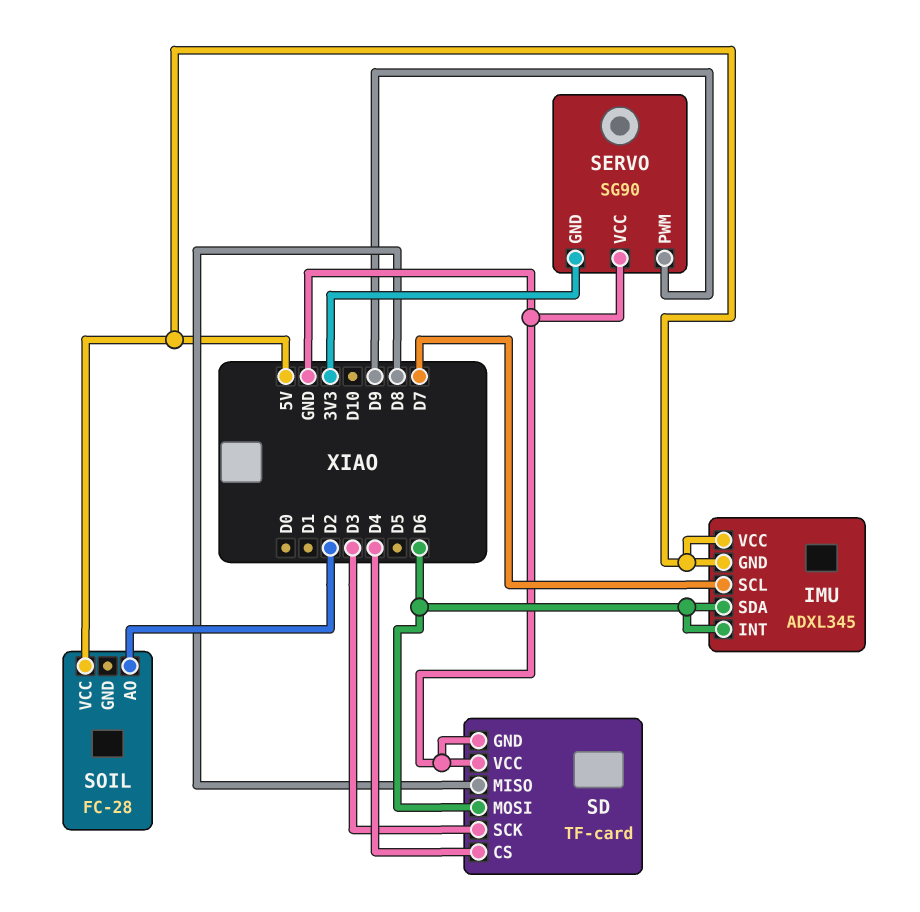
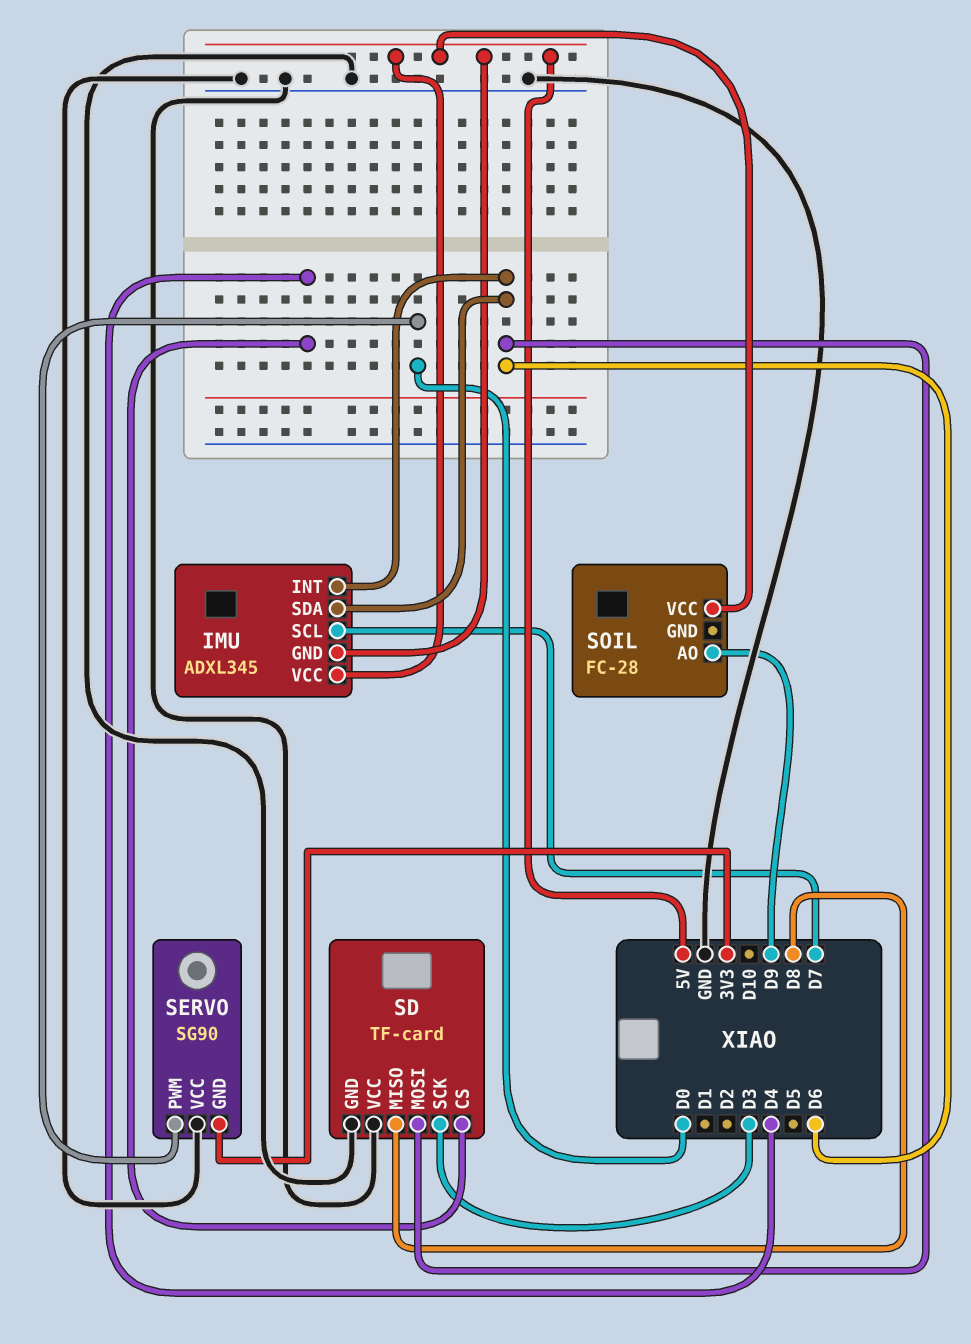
SERVO pin PWM: D9 -> D0
SOIL pin AO: D2 -> D9

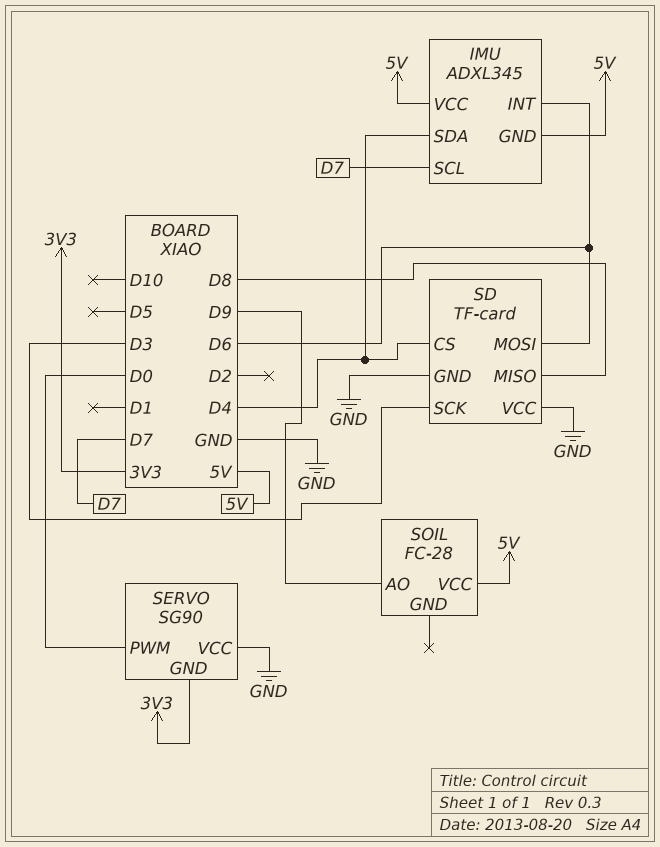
IMU pin SDA: D6 -> D4

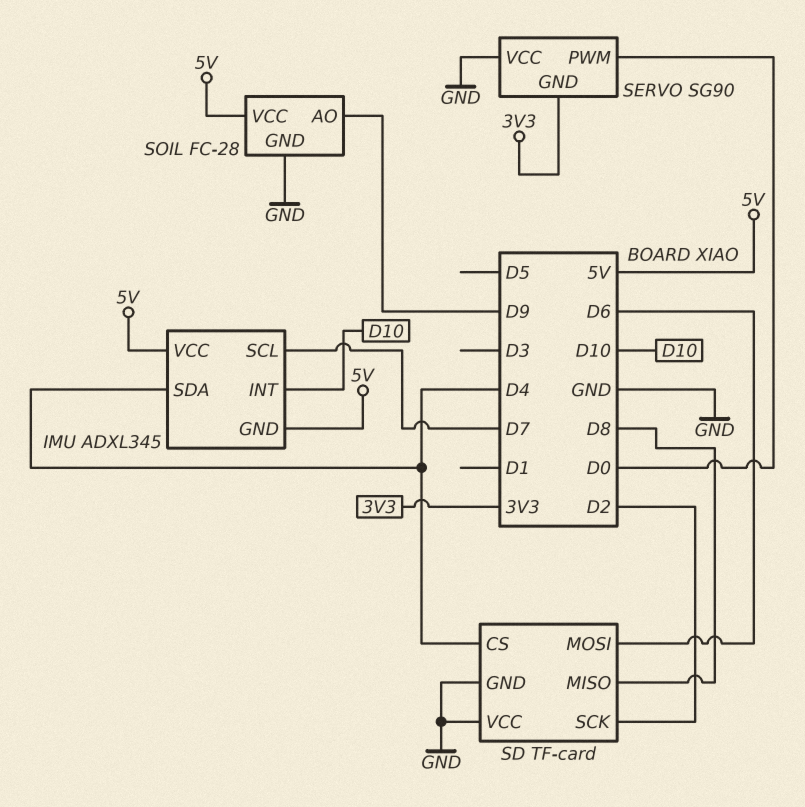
IMU pin INT: D6 -> D10
SD pin SCK: D3 -> D2
SOIL pin GND: none -> GND

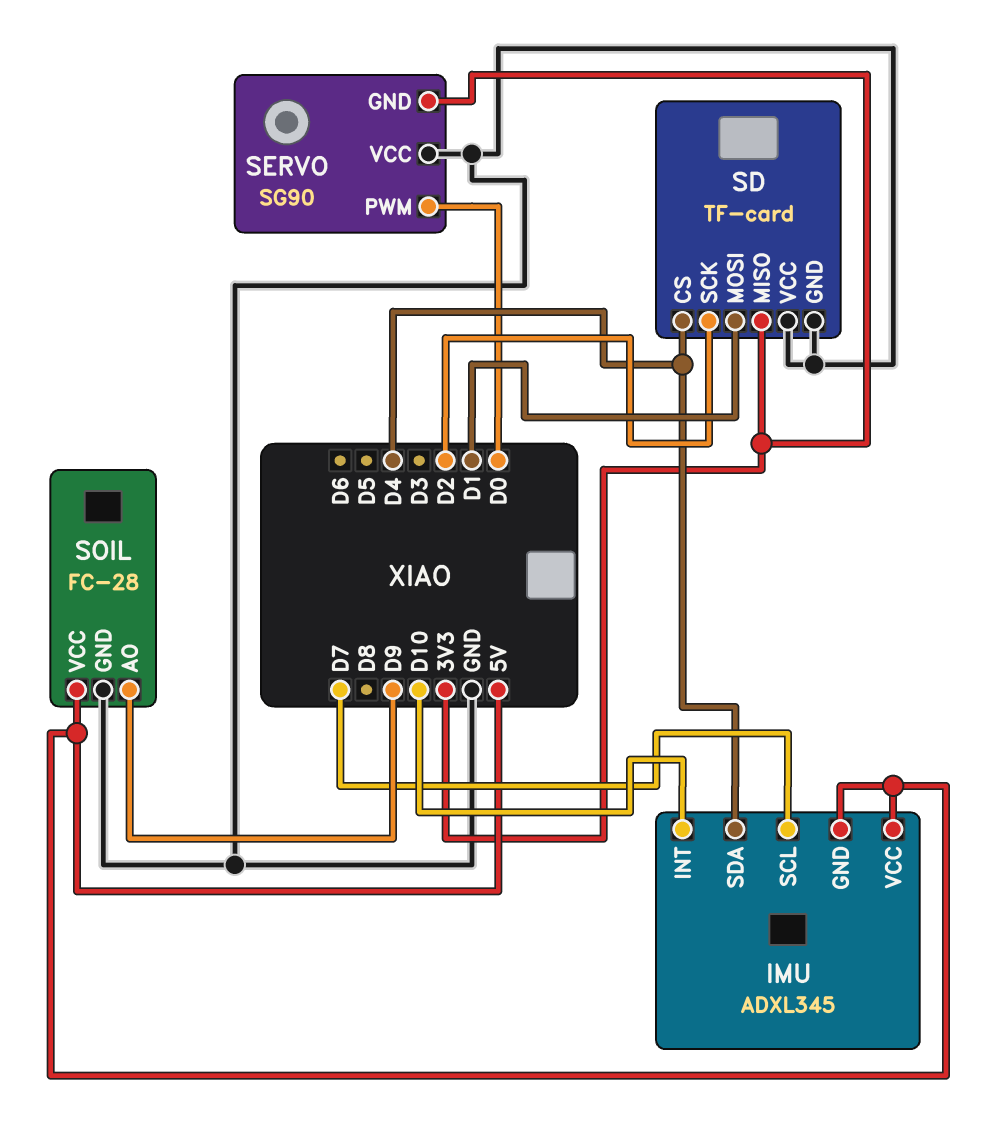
SD pin MISO: D8 -> 3V3
SD pin MOSI: D6 -> D1

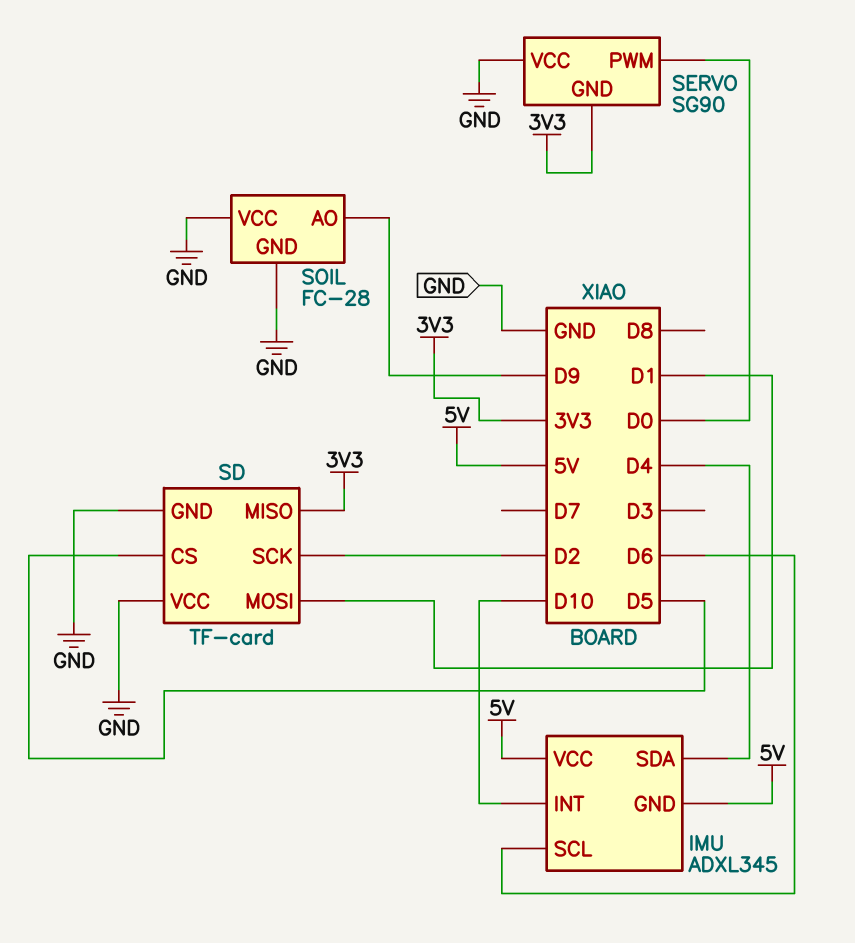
IMU pin SCL: D7 -> D6
SD pin CS: D4 -> D5
SOIL pin VCC: 5V -> GND

